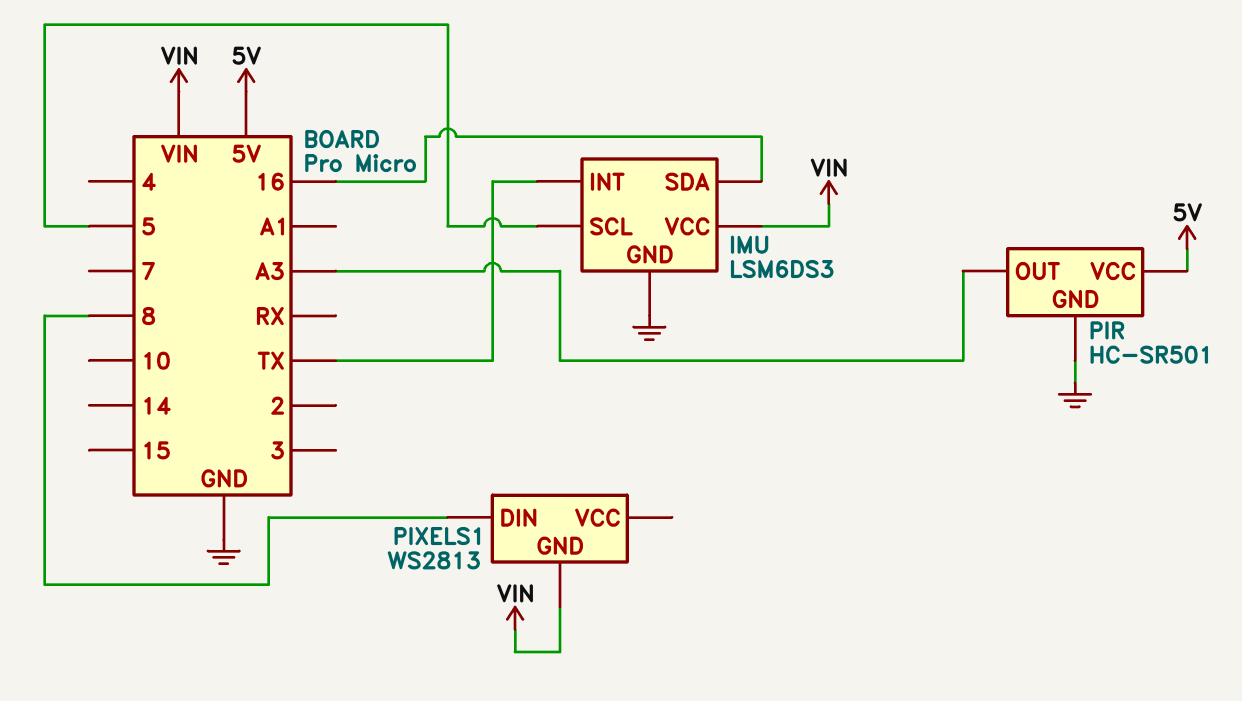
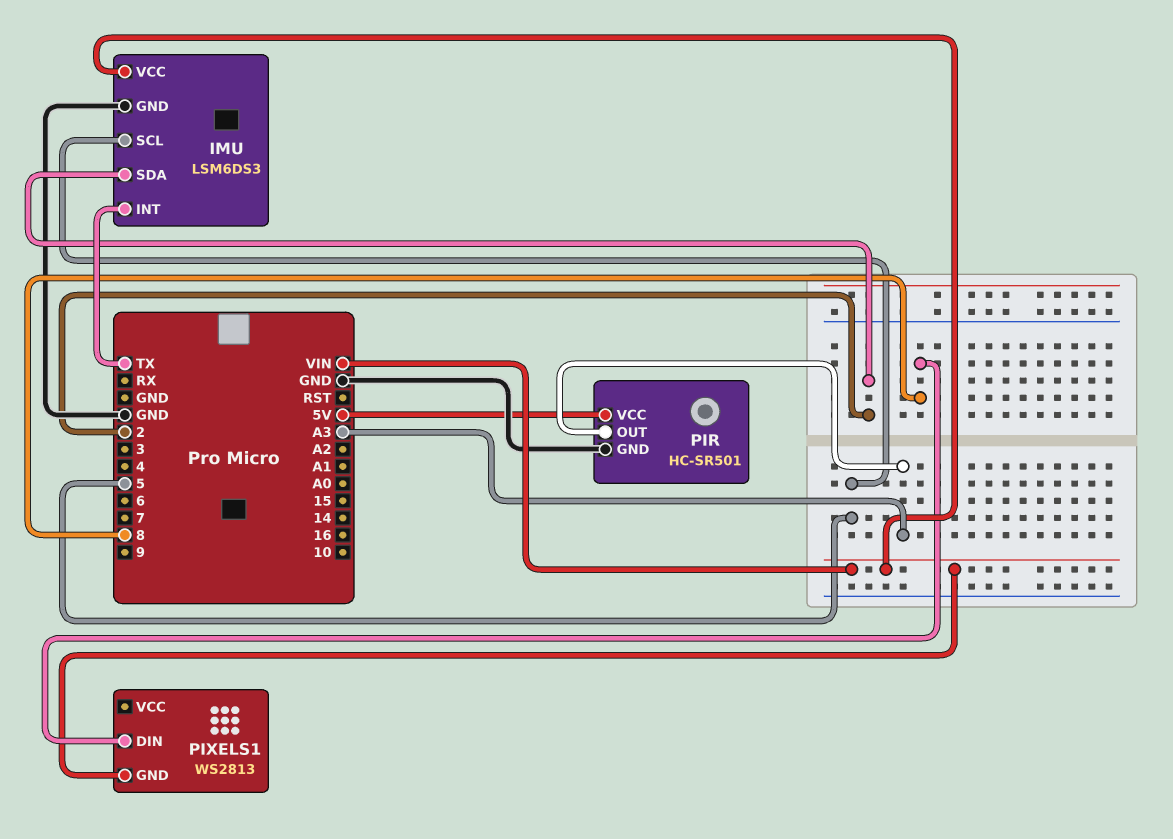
IMU pin SDA: 16 -> 2

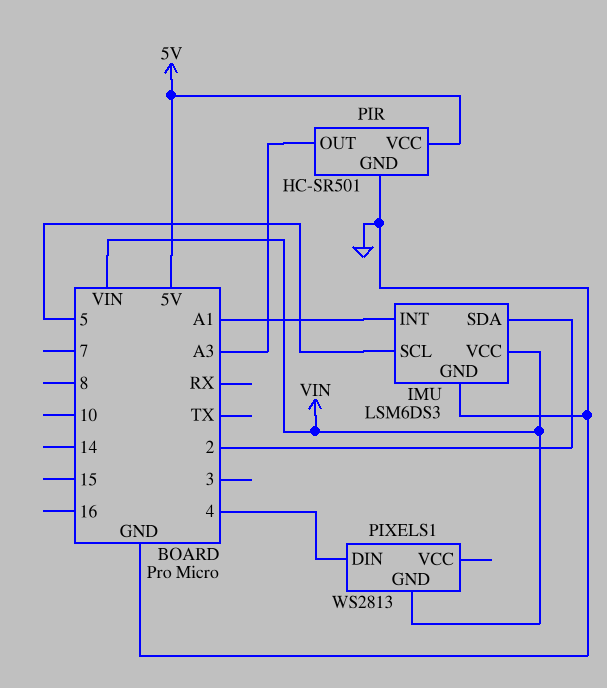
IMU pin INT: TX -> A1
PIXELS1 pin DIN: 8 -> 4

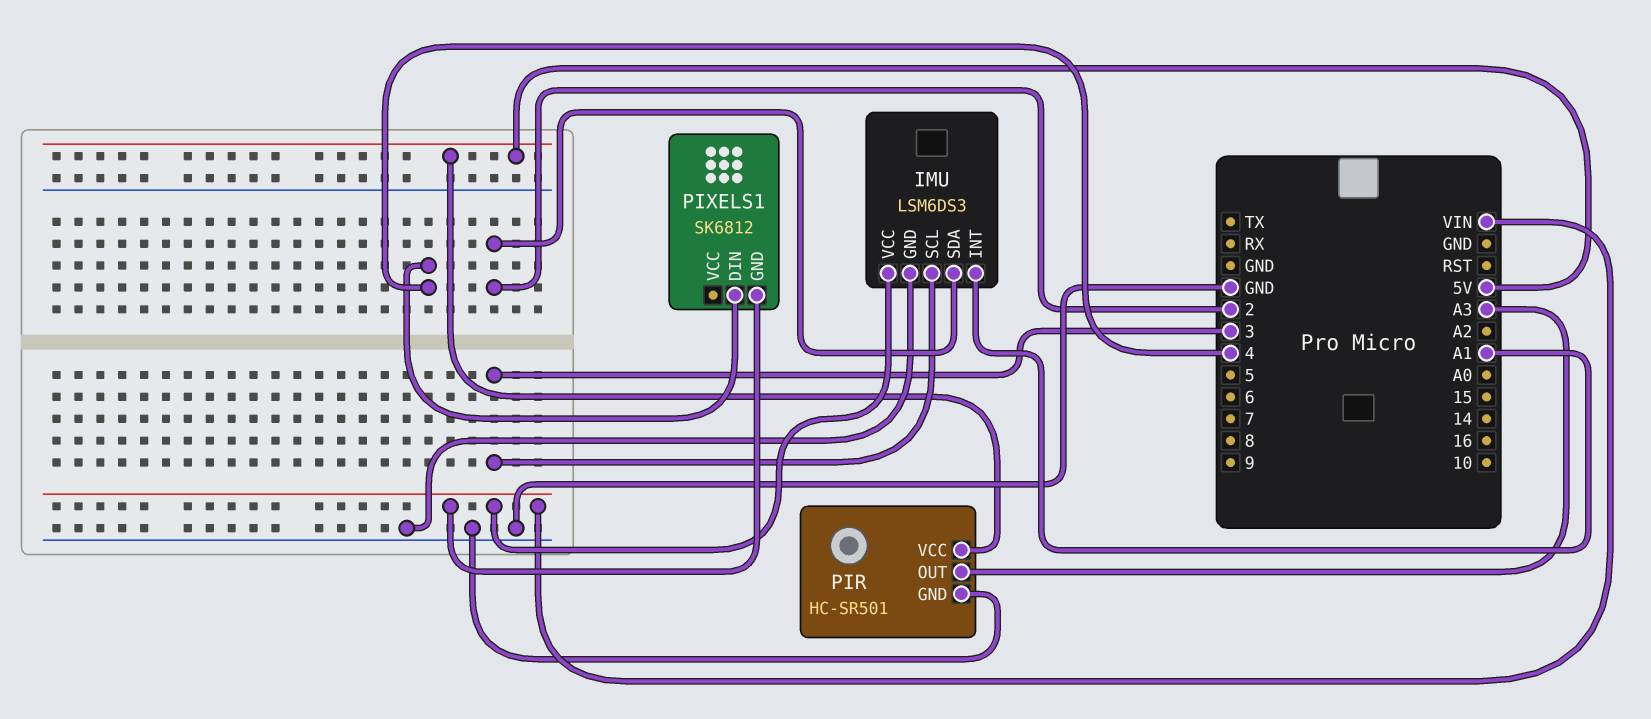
IMU pin SCL: 5 -> 3
PIXELS1: WS2813 -> SK6812

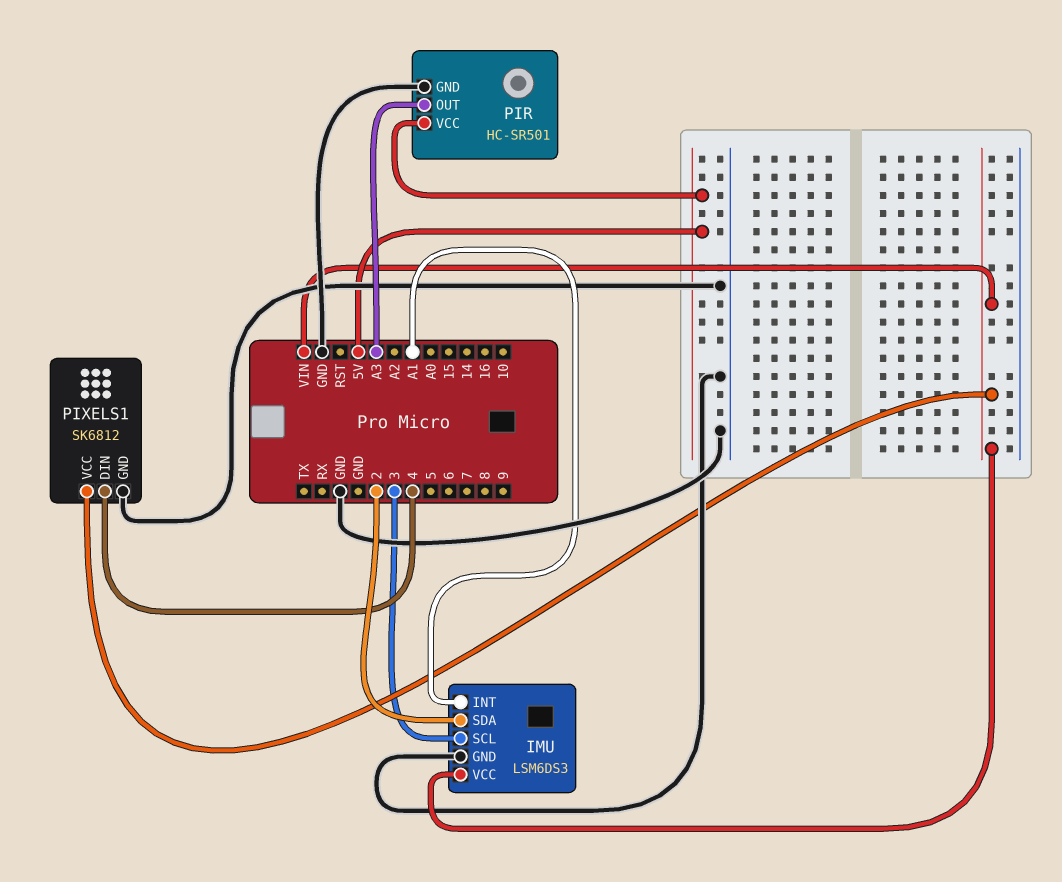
PIXELS1 pin GND: VIN -> GND
PIXELS1 pin VCC: none -> VIN

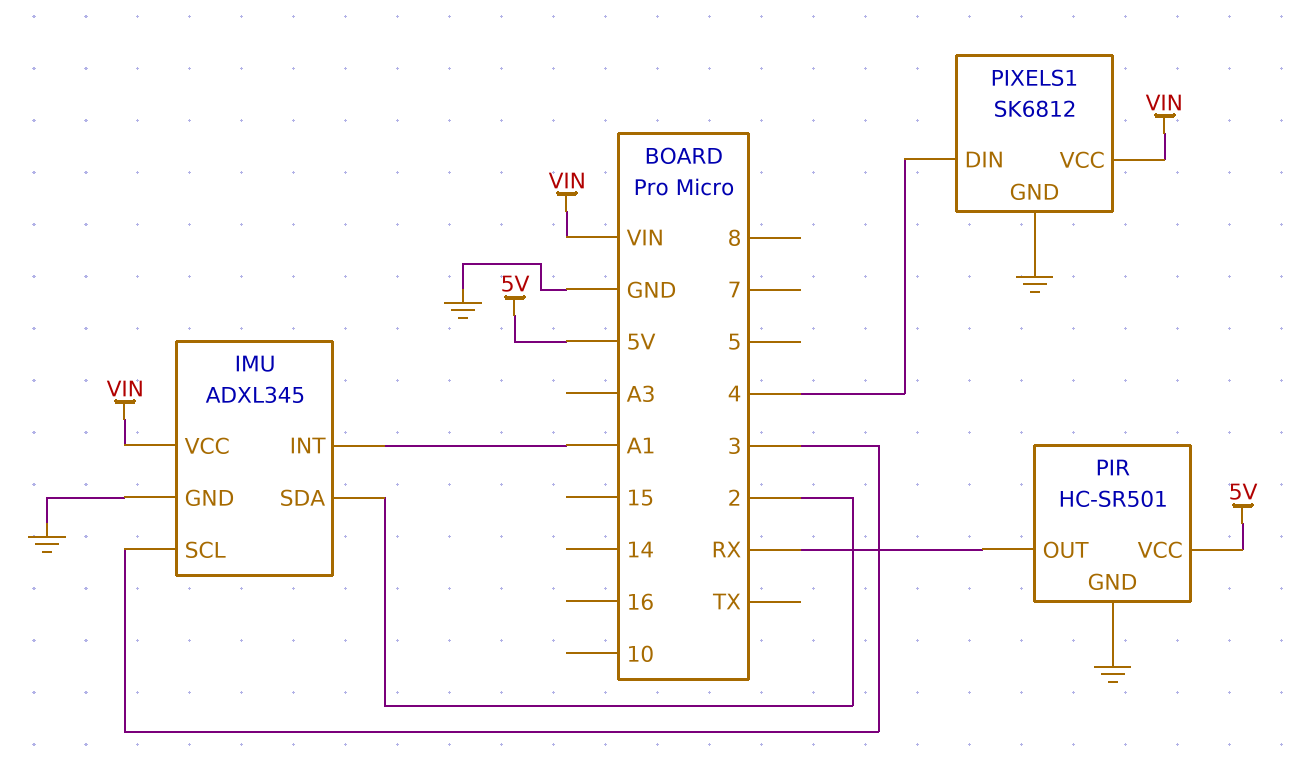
IMU: LSM6DS3 -> ADXL345
PIR pin OUT: A3 -> RX

